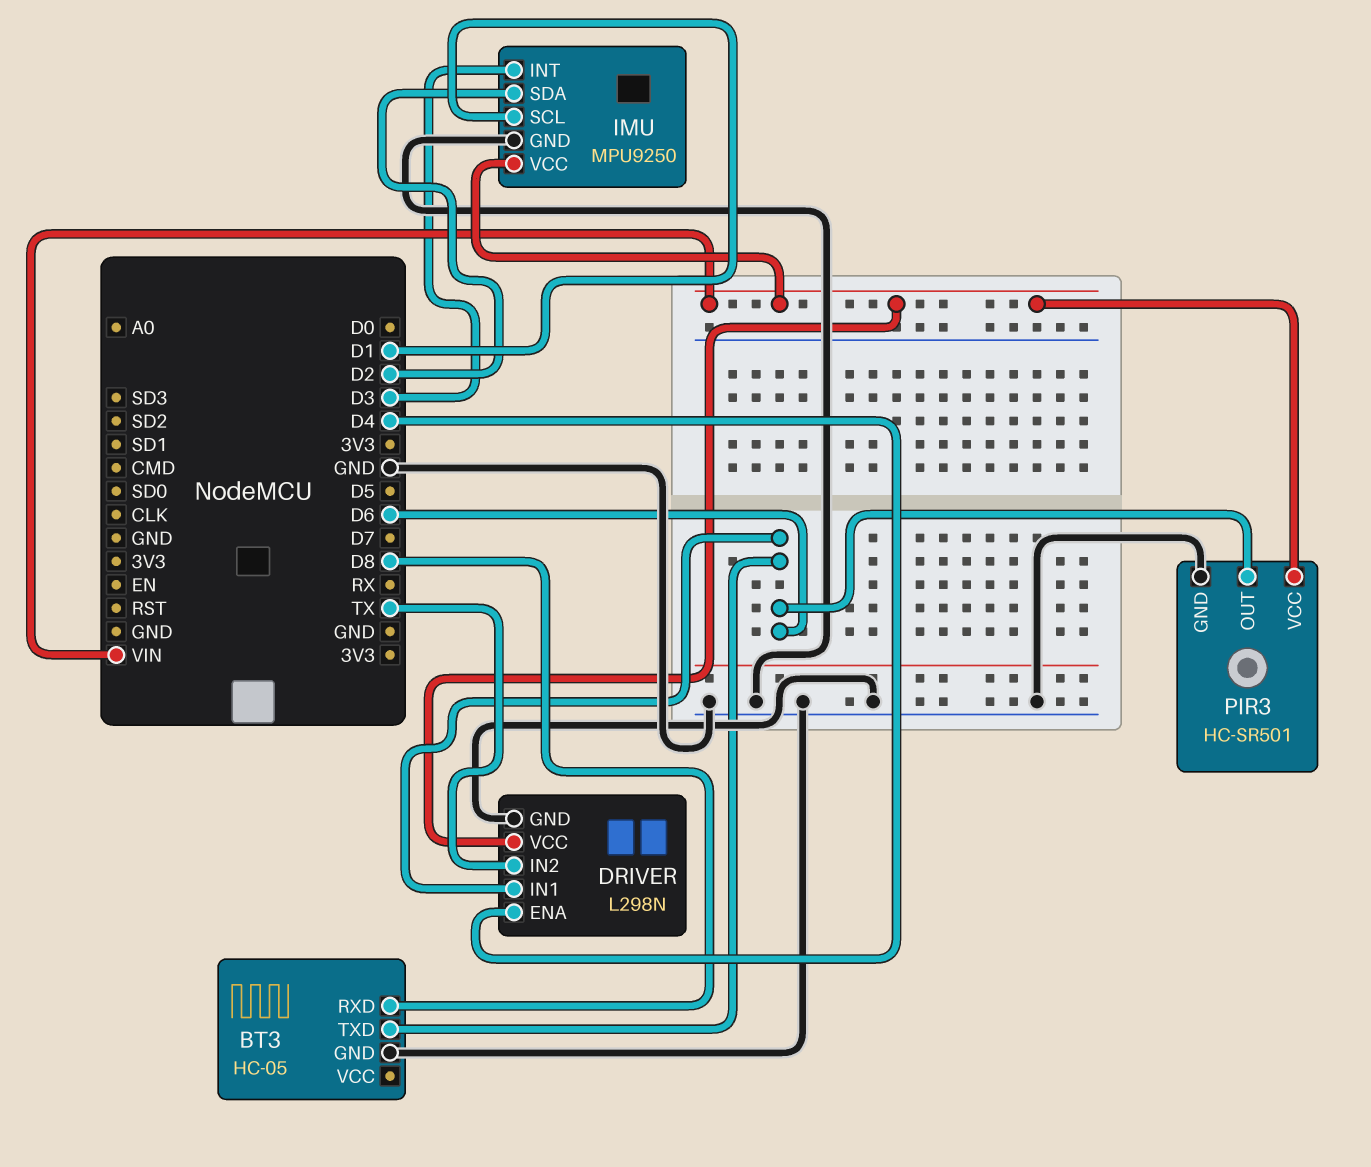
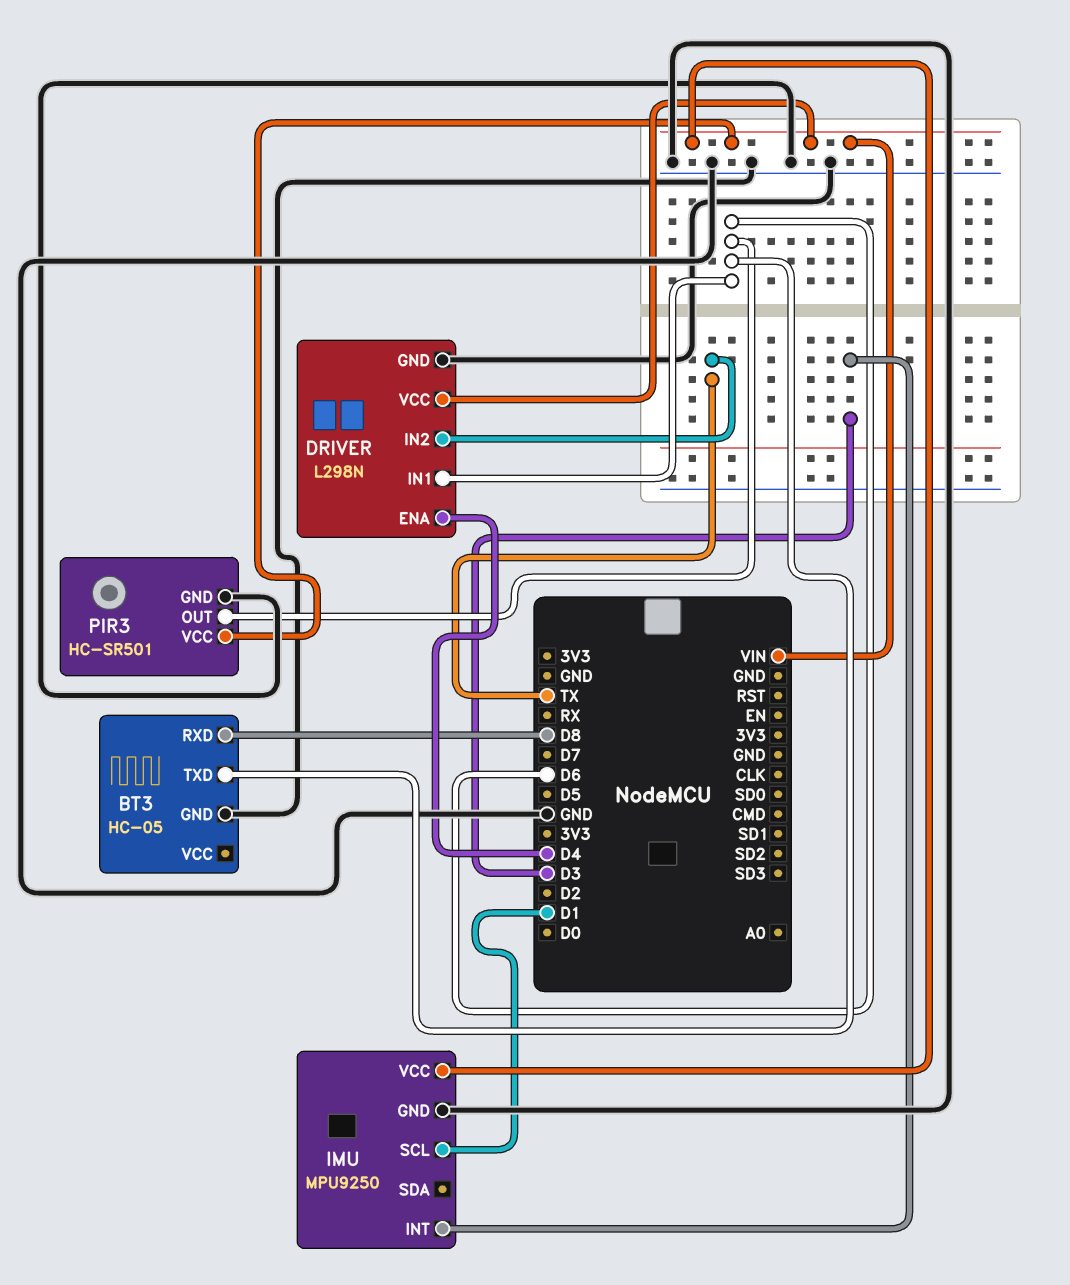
IMU pin SDA: D2 -> none

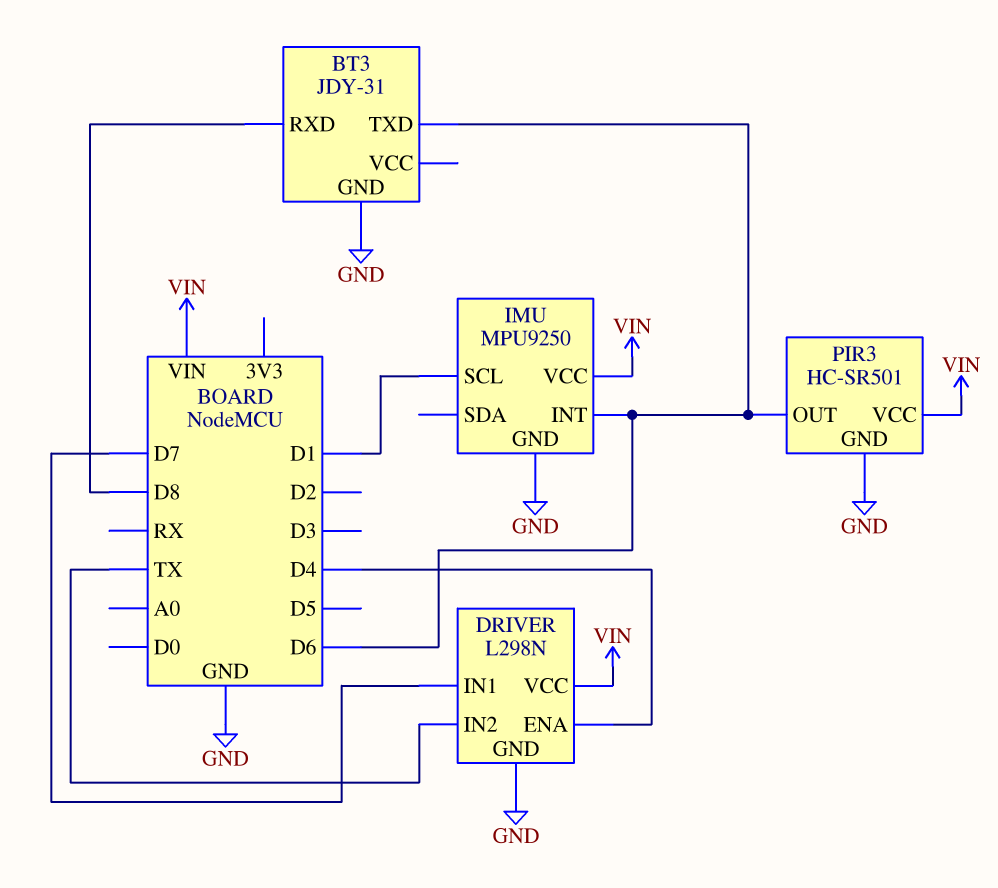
BT3: HC-05 -> JDY-31
DRIVER pin IN1: D6 -> D7
IMU pin INT: D3 -> D6

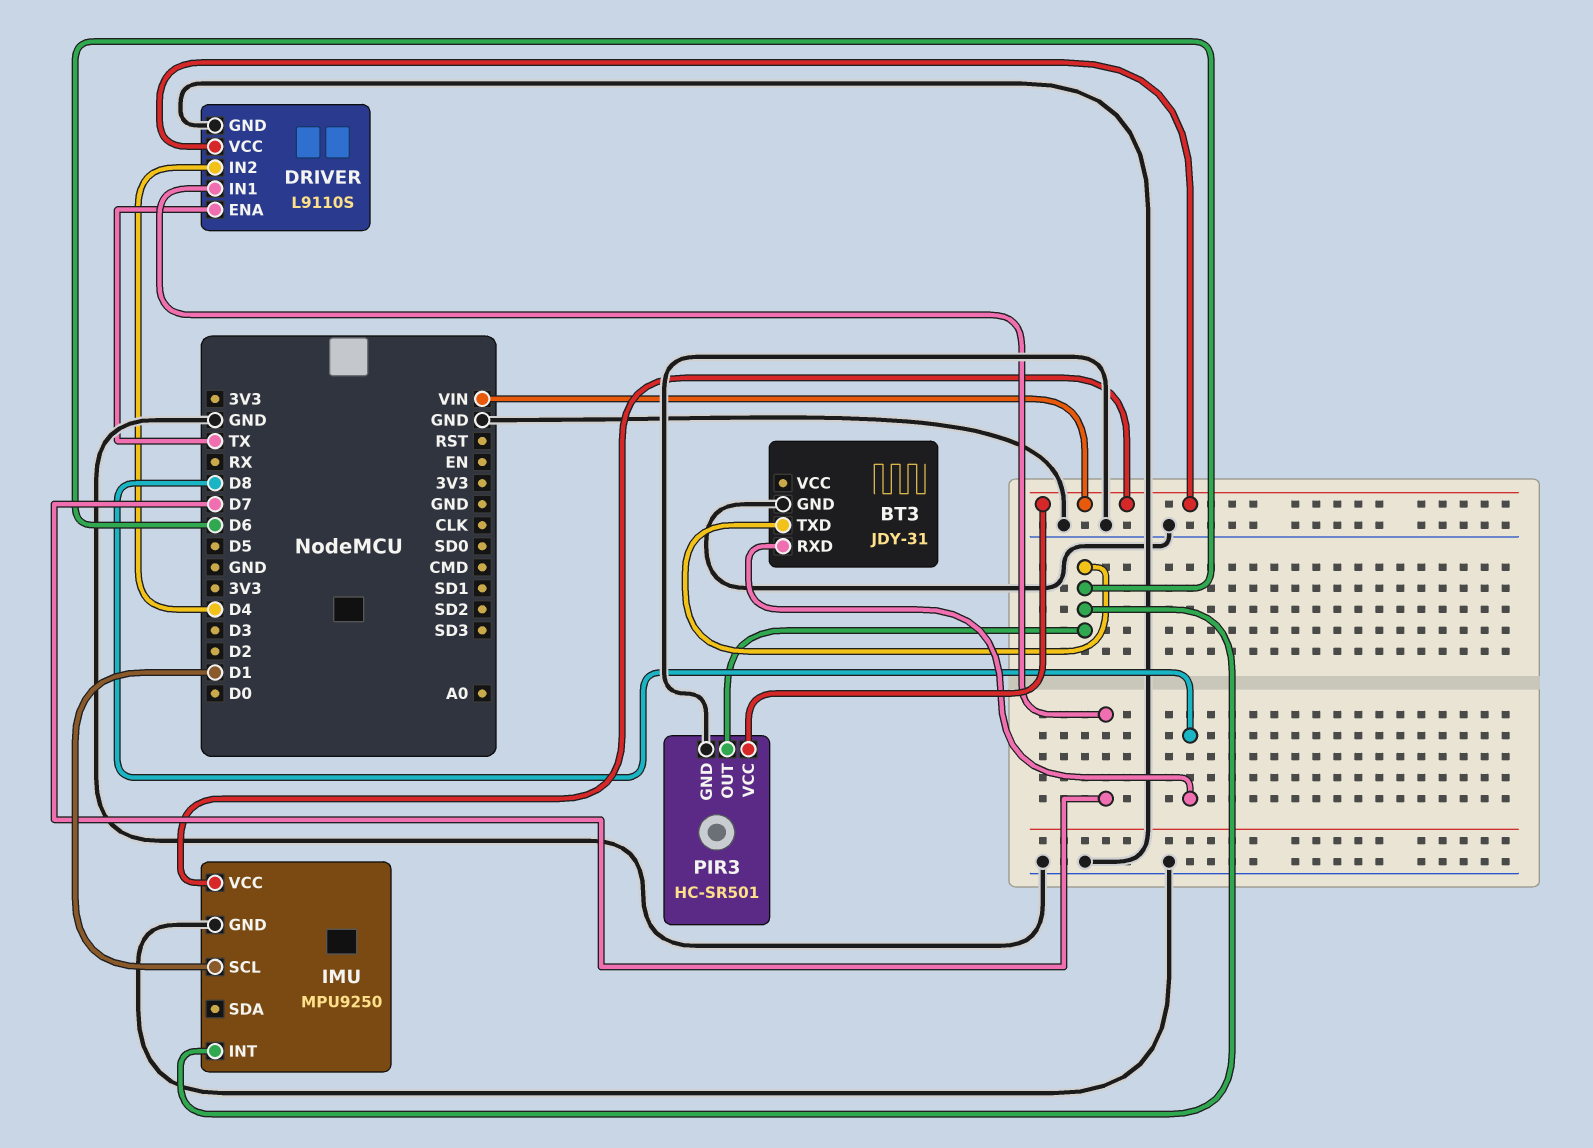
DRIVER: L298N -> L9110S
DRIVER pin ENA: D4 -> TX
DRIVER pin IN2: TX -> D4

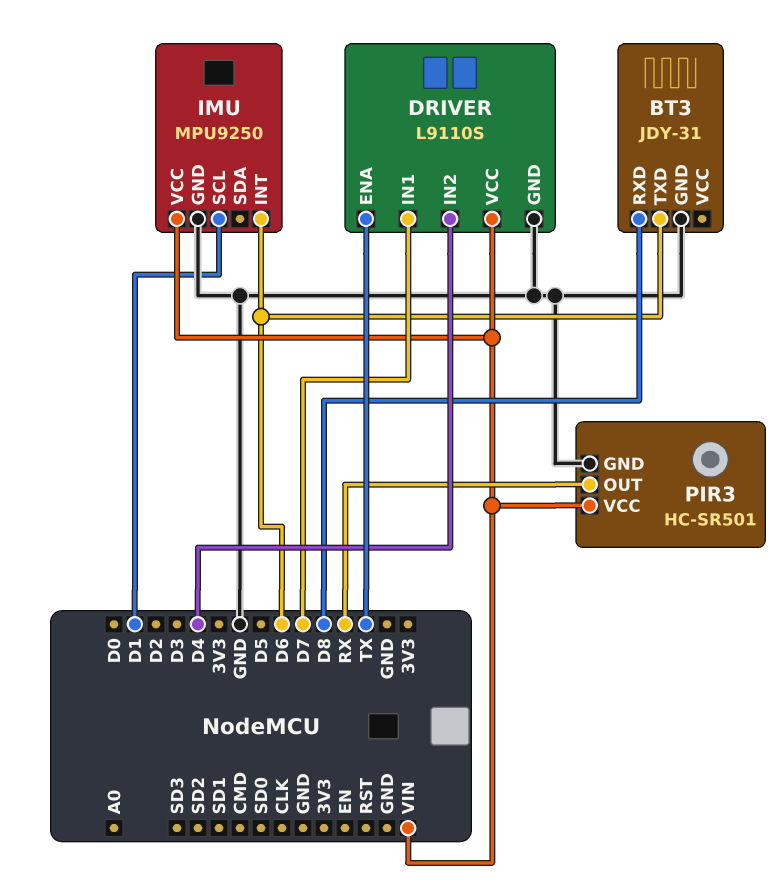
PIR3 pin OUT: D6 -> RX

